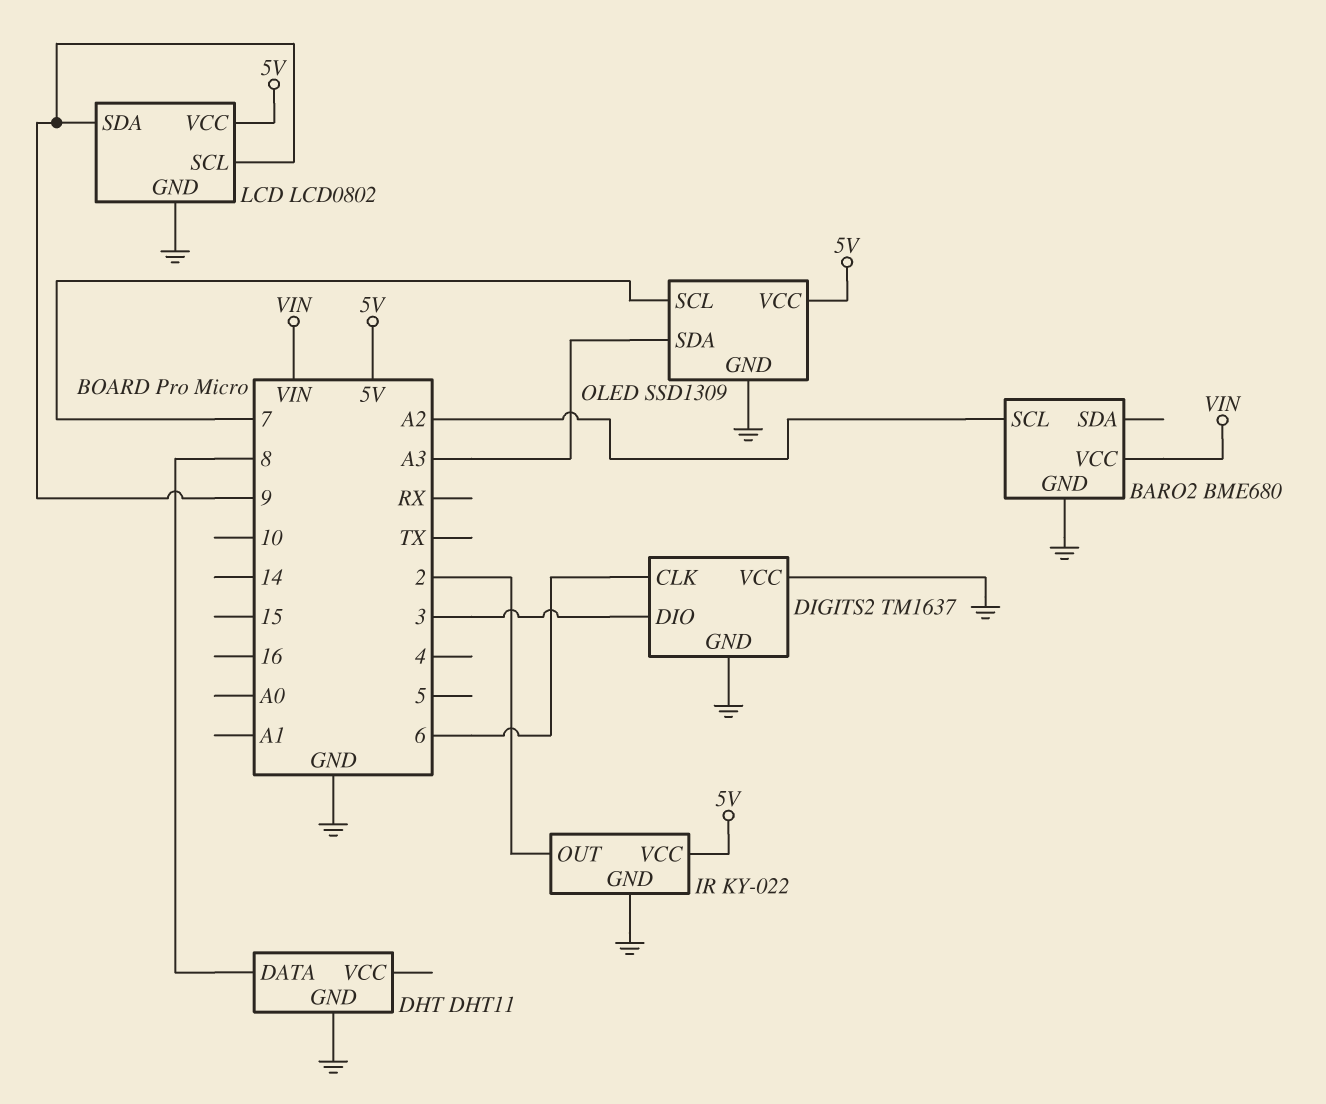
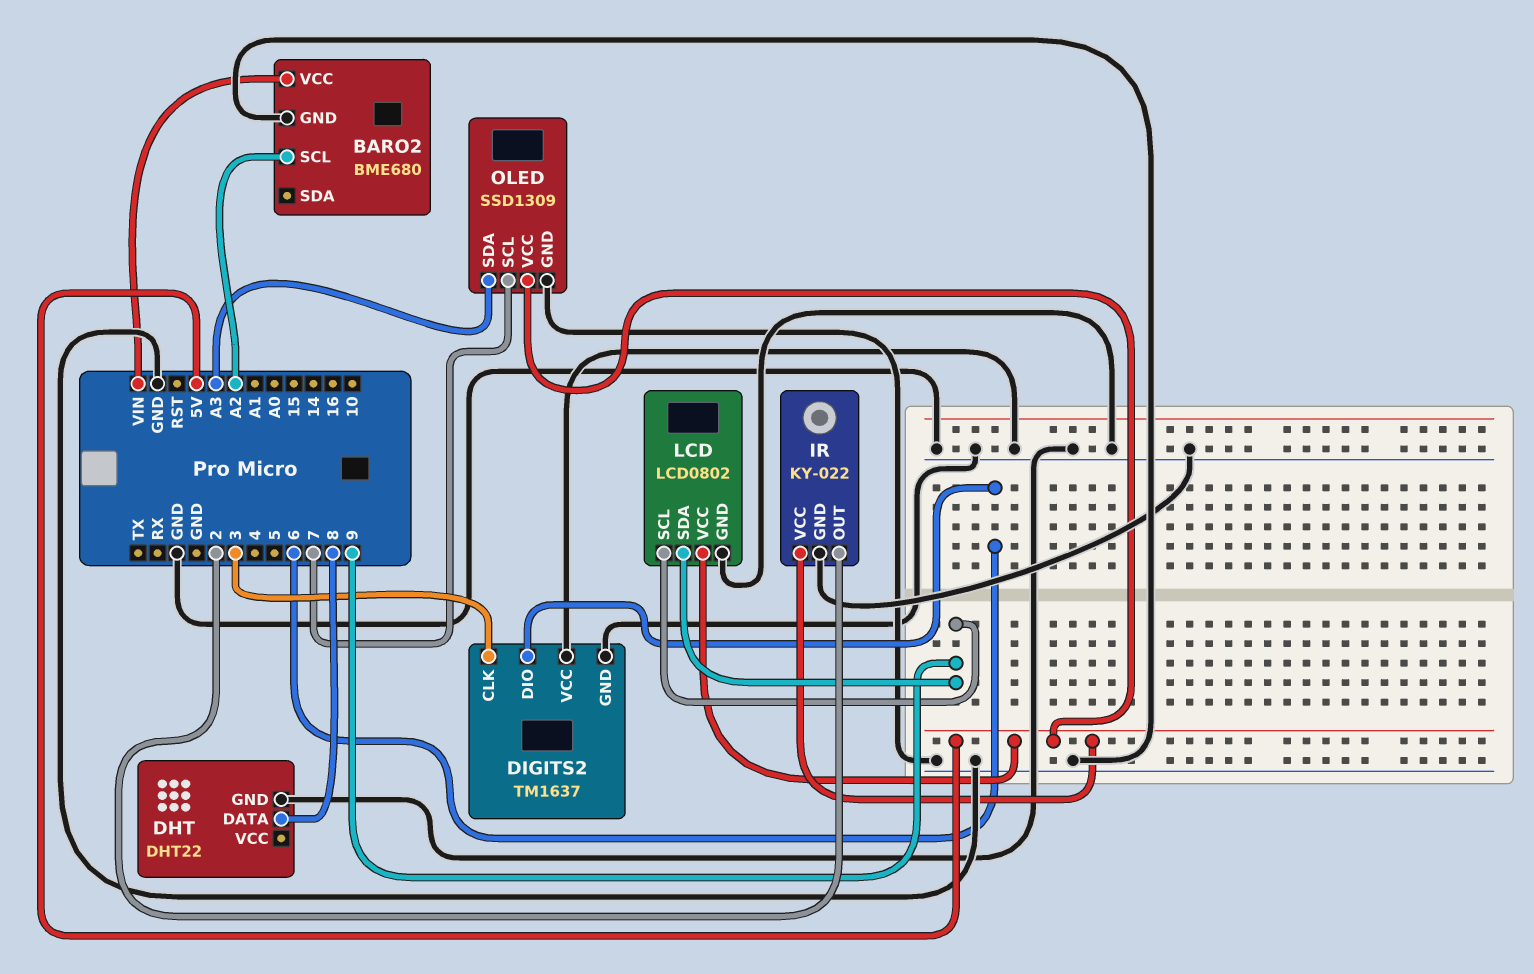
DHT: DHT11 -> DHT22
DIGITS2 pin CLK: 6 -> 3
DIGITS2 pin DIO: 3 -> 6

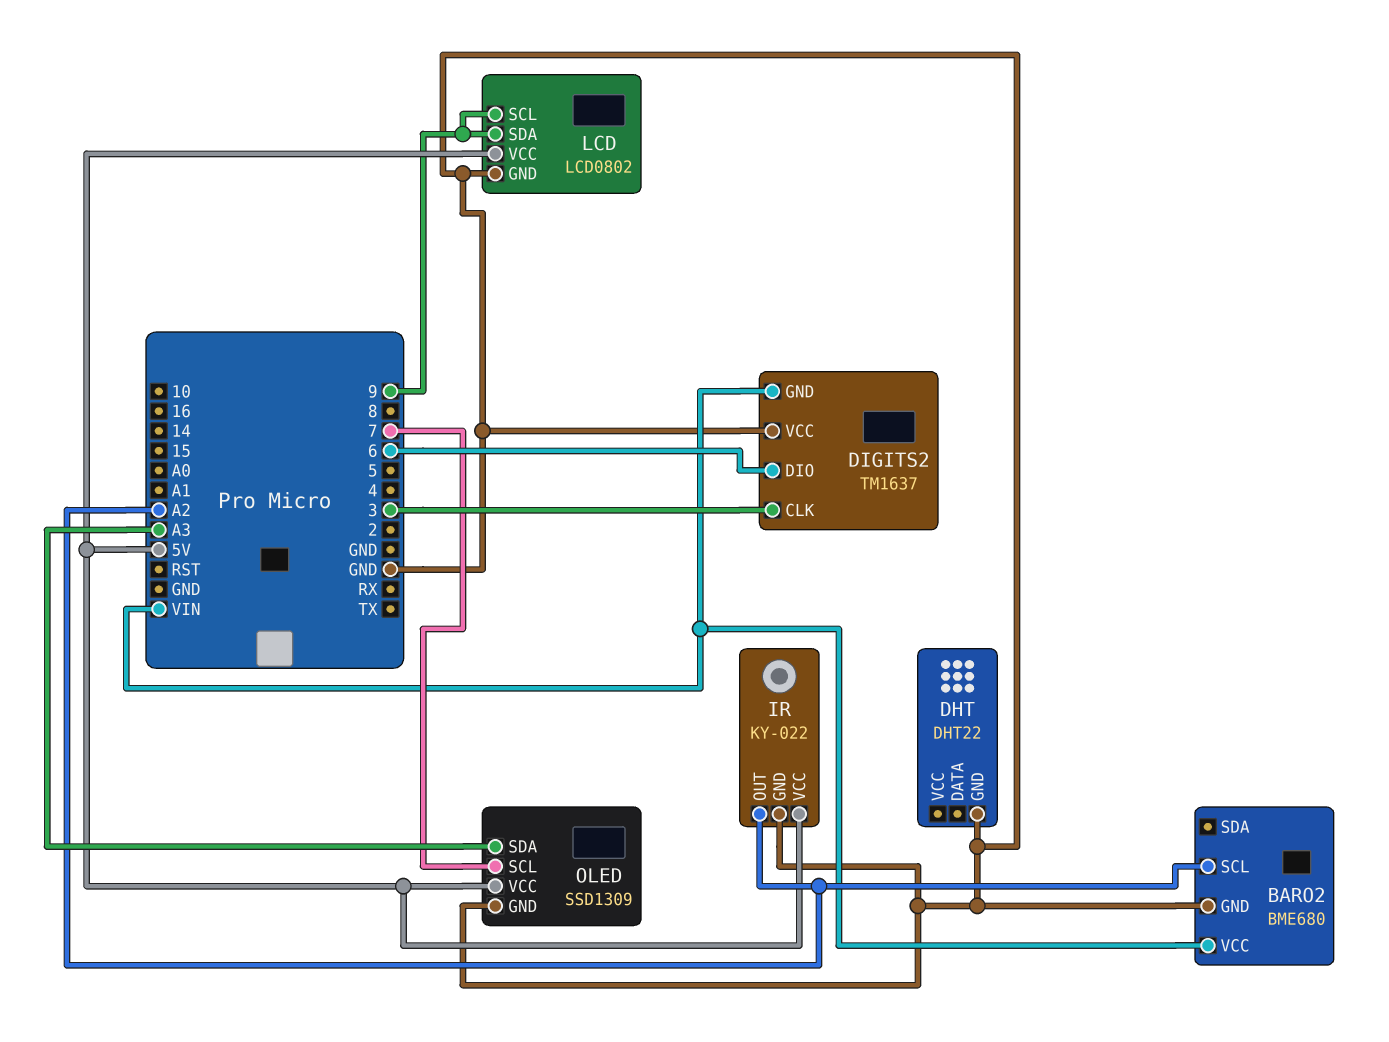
DHT pin DATA: 8 -> none
DIGITS2 pin GND: GND -> VIN
IR pin OUT: 2 -> A2

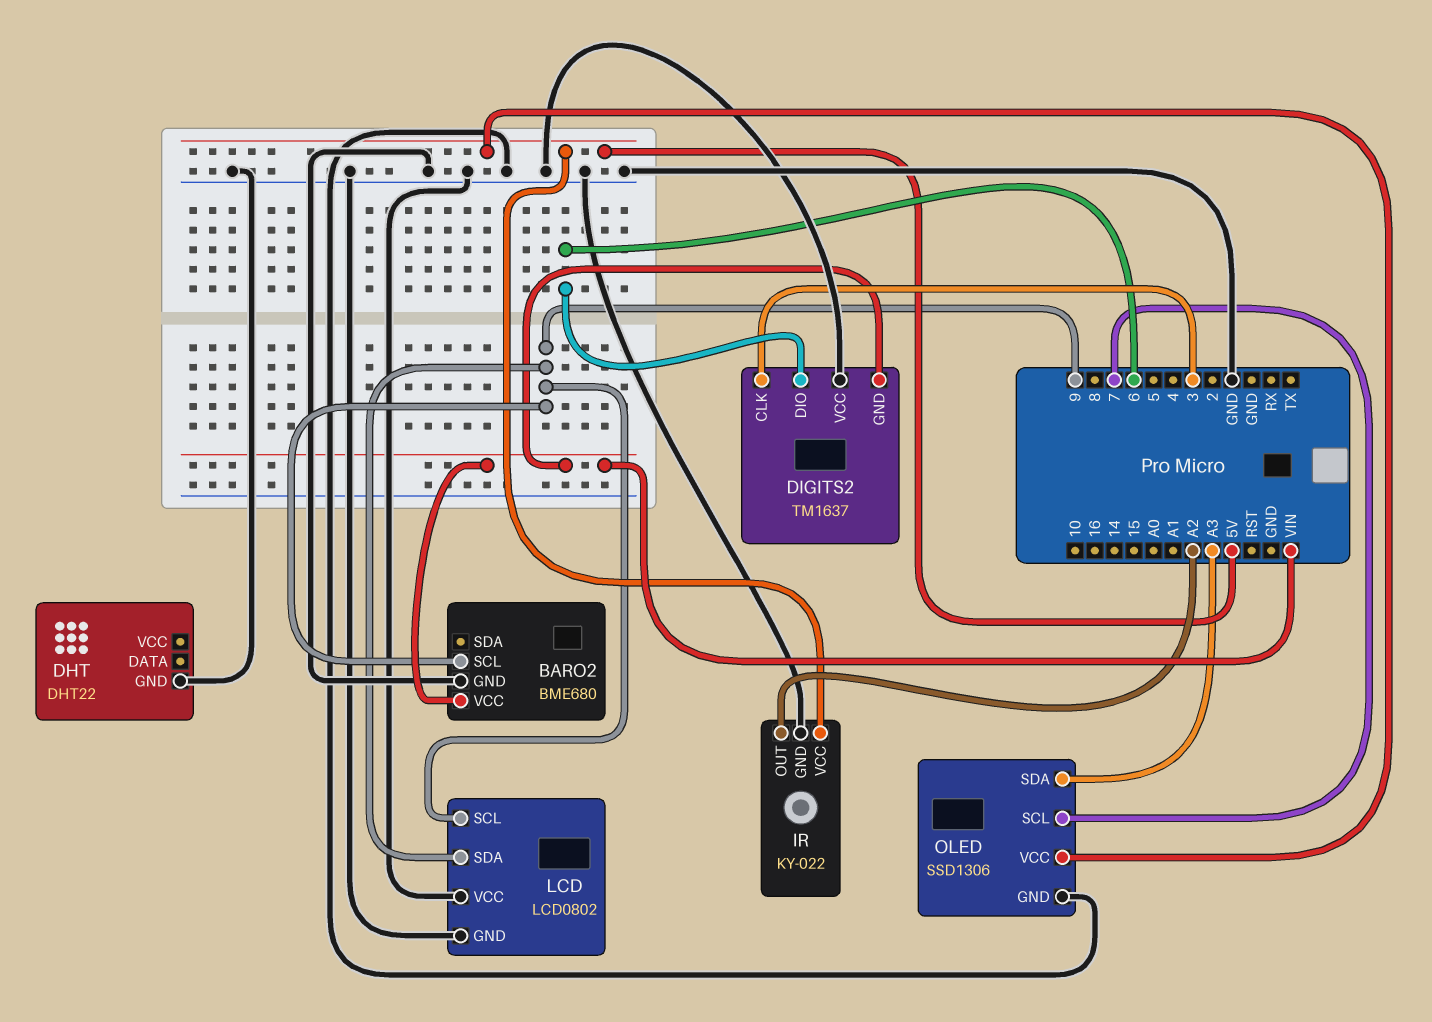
BARO2 pin SCL: A2 -> 9
LCD pin VCC: 5V -> GND
OLED: SSD1309 -> SSD1306

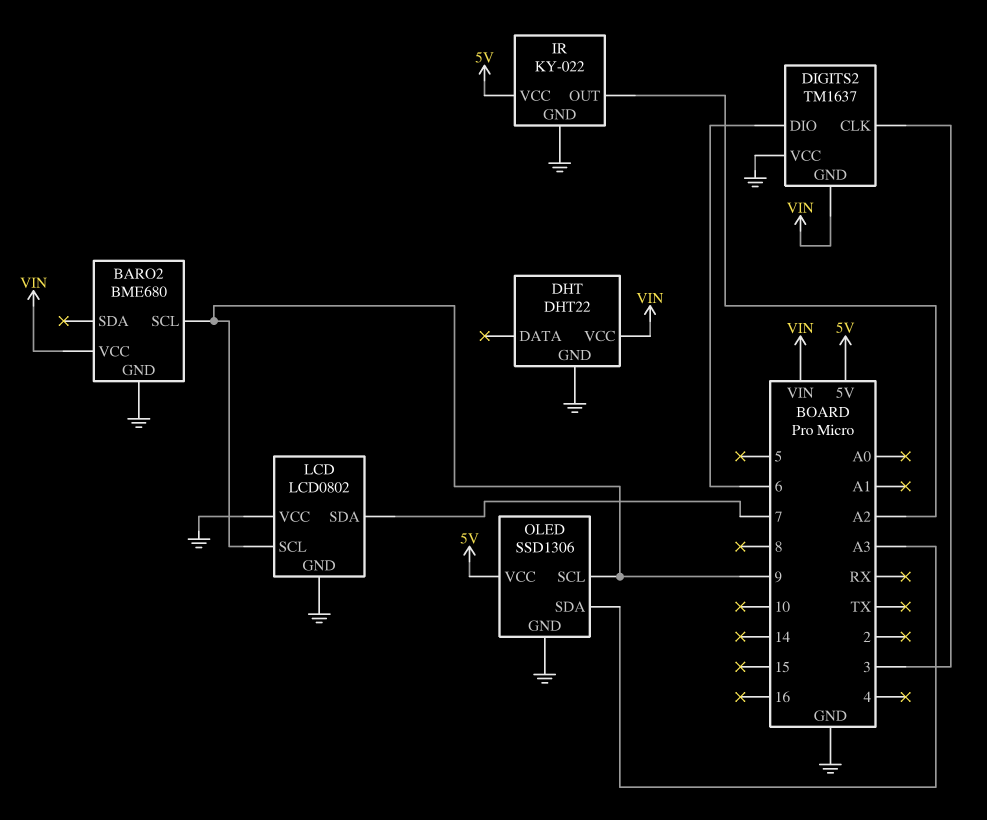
DHT pin VCC: none -> VIN
LCD pin SDA: 9 -> 7
OLED pin SCL: 7 -> 9

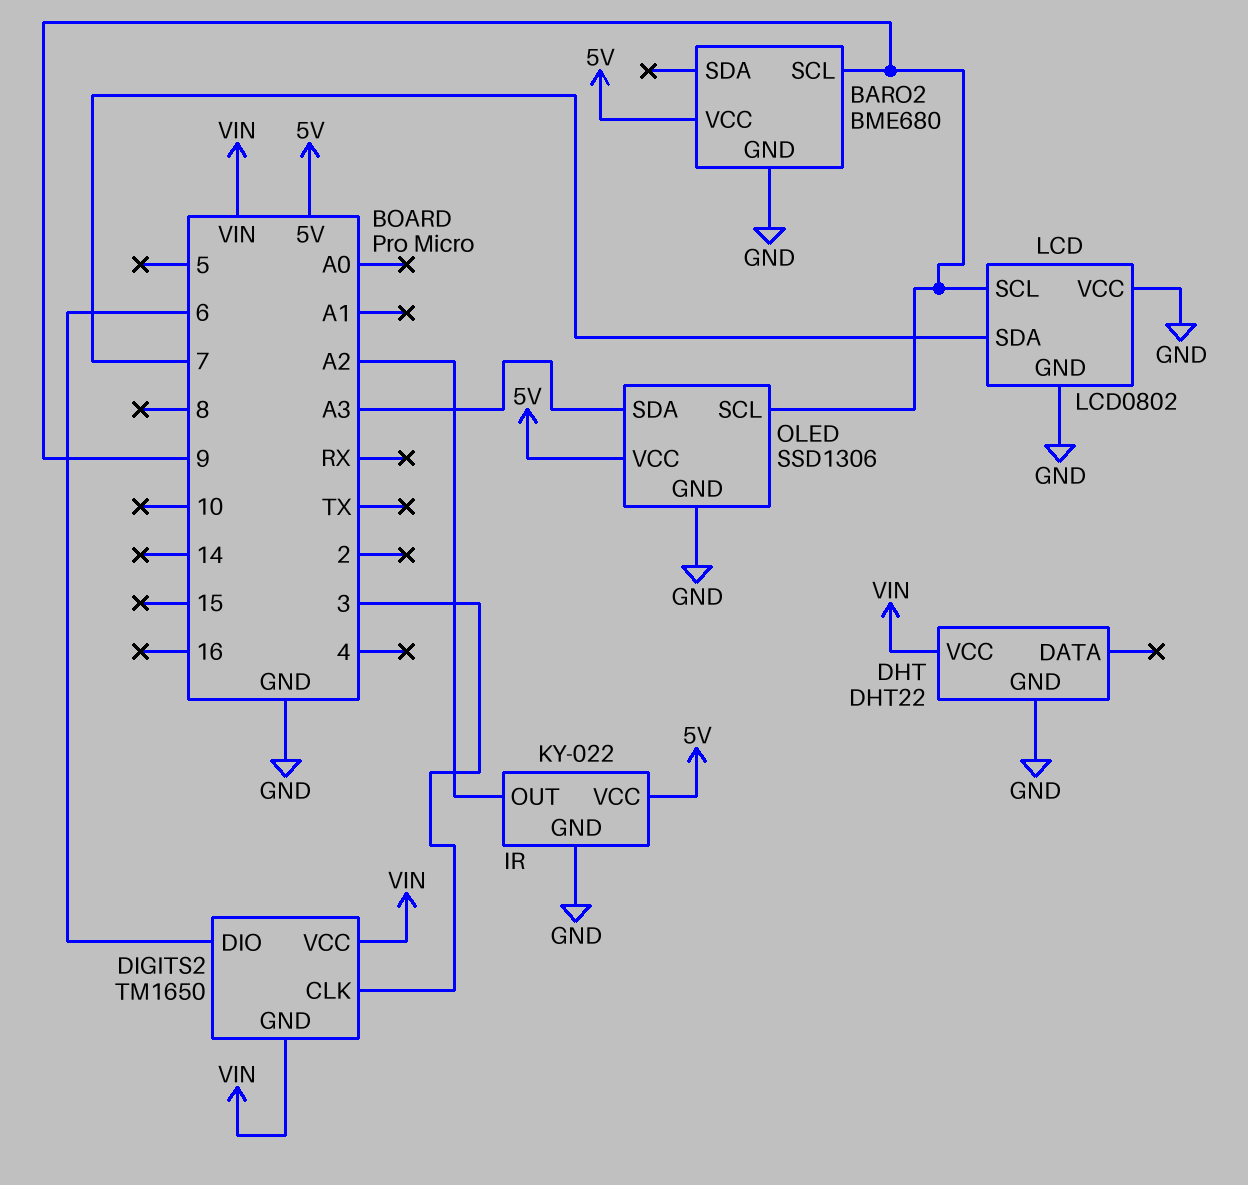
BARO2 pin VCC: VIN -> 5V
DIGITS2: TM1637 -> TM1650
DIGITS2 pin VCC: GND -> VIN

